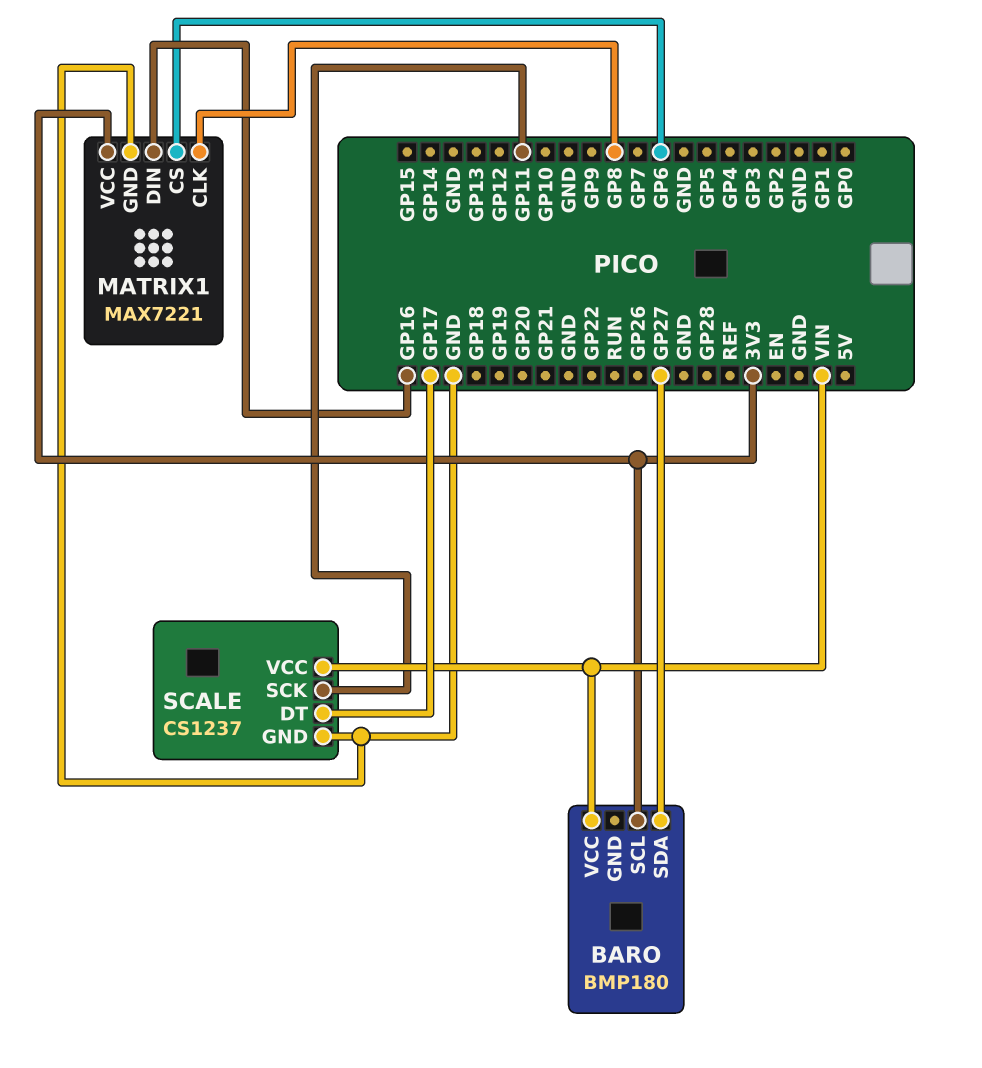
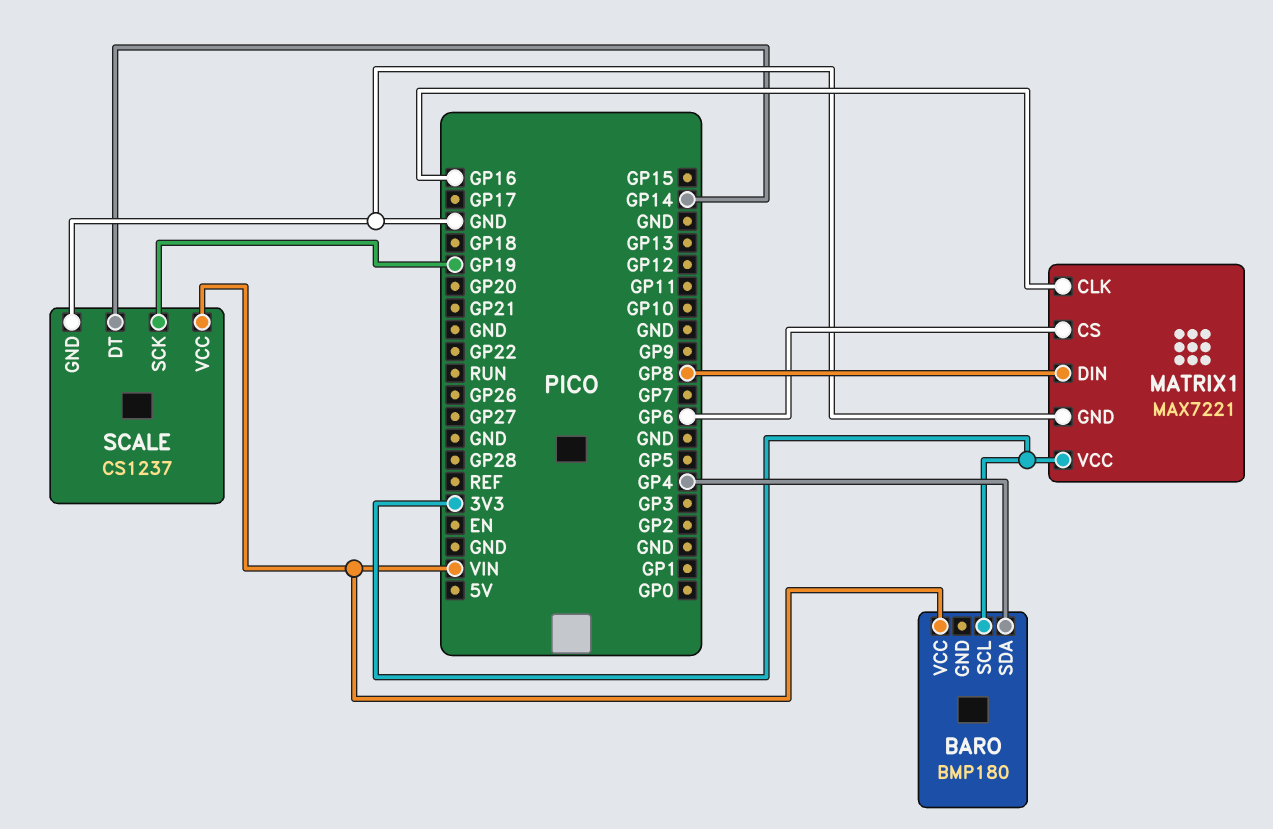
BARO pin SDA: GP27 -> GP4
MATRIX1 pin CLK: GP8 -> GP16
MATRIX1 pin DIN: GP16 -> GP8
SCALE pin DT: GP17 -> GP14
SCALE pin SCK: GP11 -> GP19

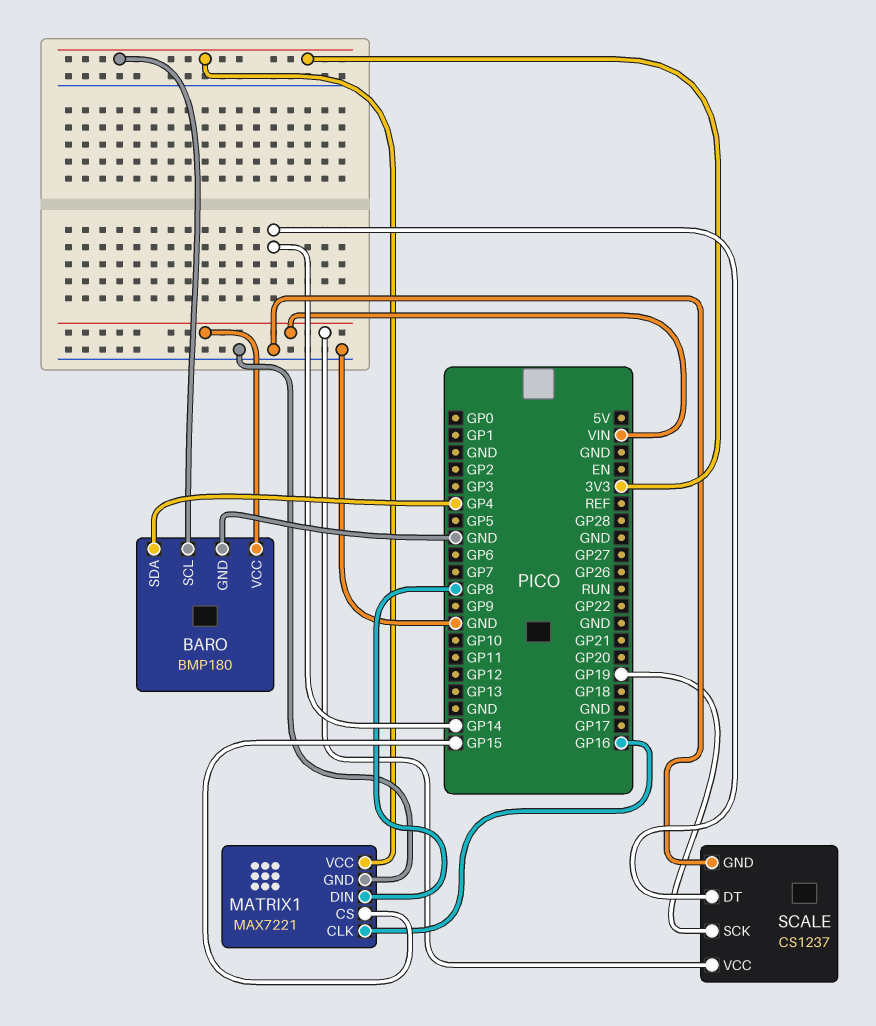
BARO pin GND: none -> GND
MATRIX1 pin CS: GP6 -> GP15

